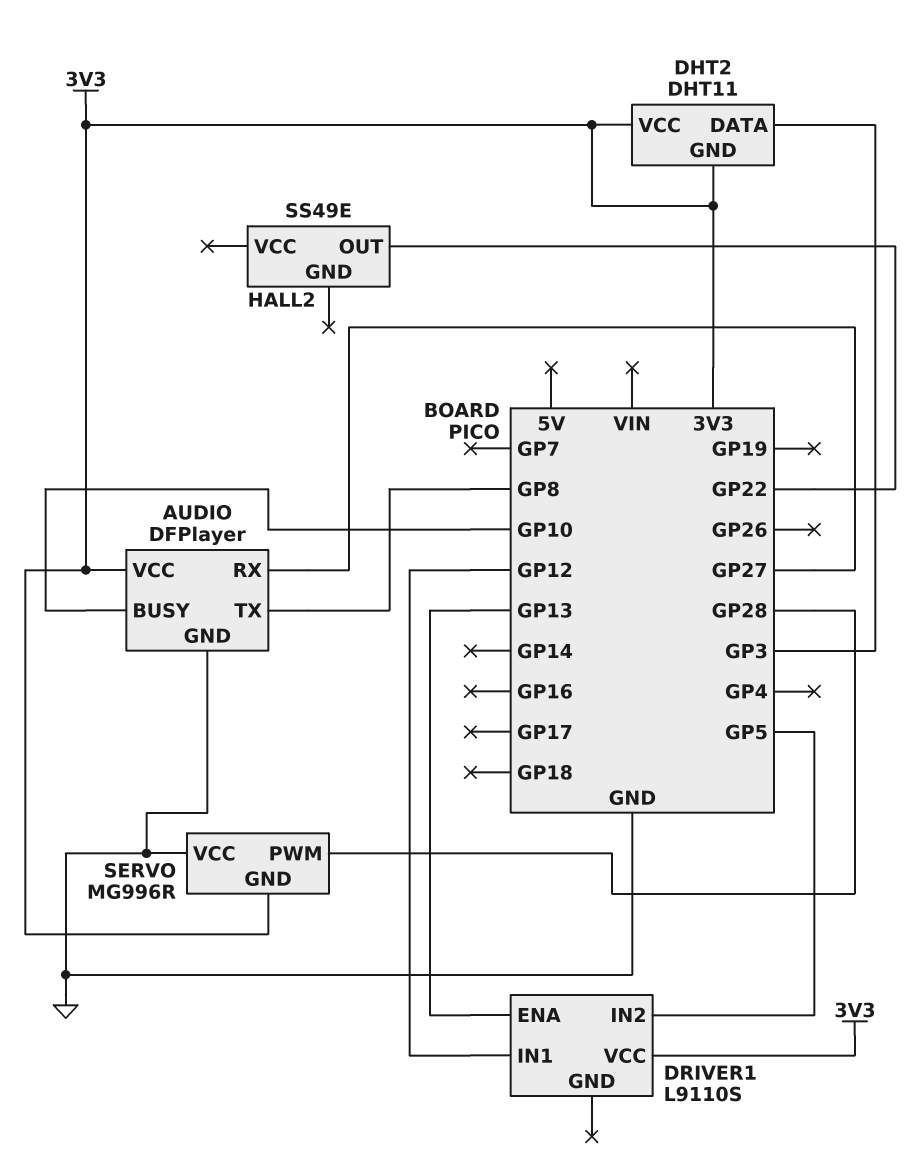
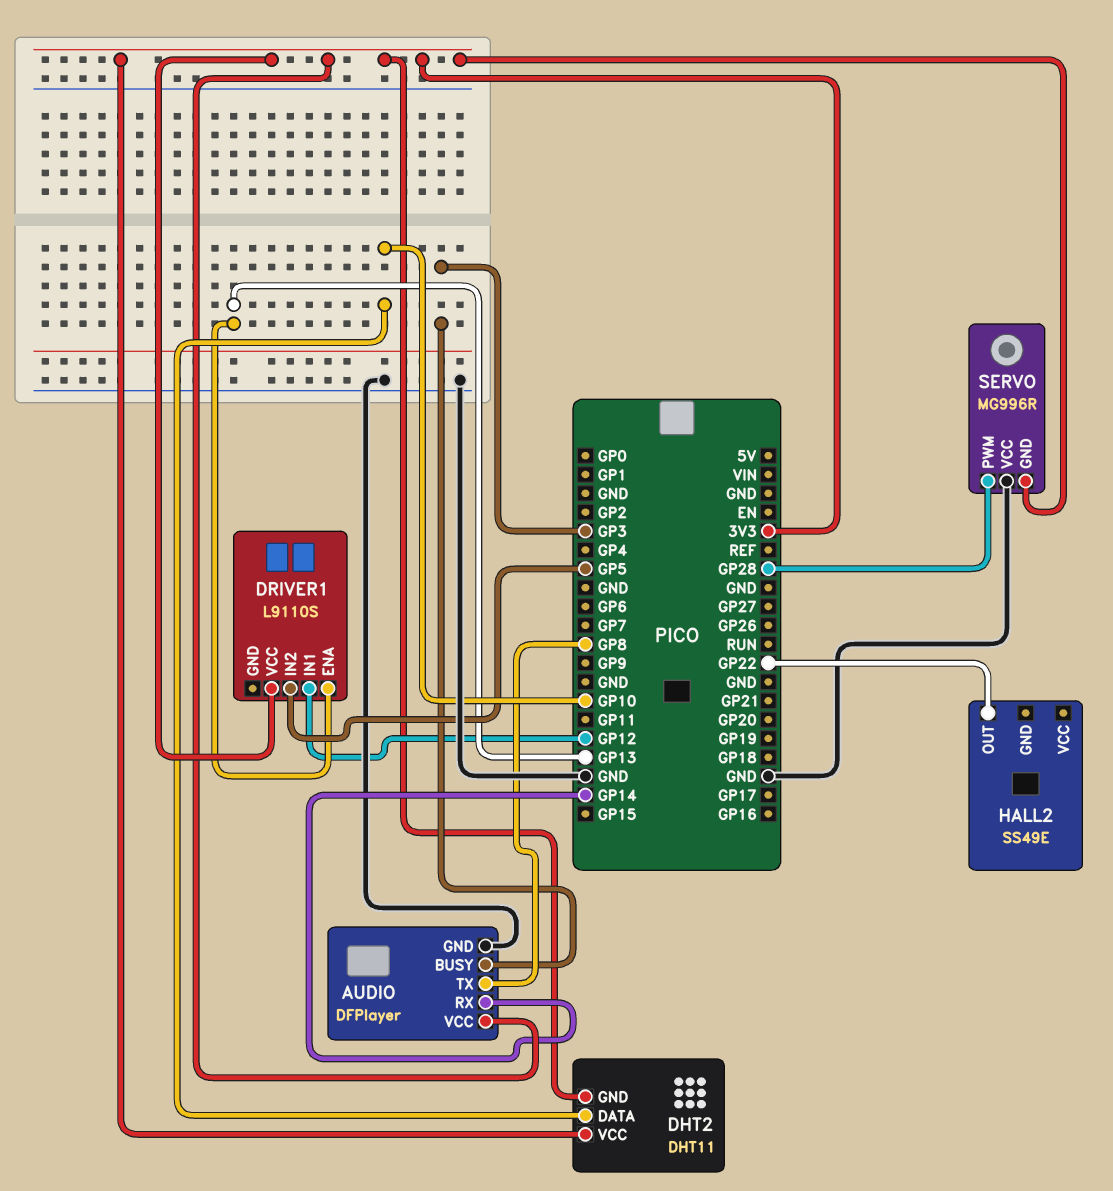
AUDIO pin BUSY: GP10 -> GP3
AUDIO pin RX: GP27 -> GP14
DHT2 pin DATA: GP3 -> GP10

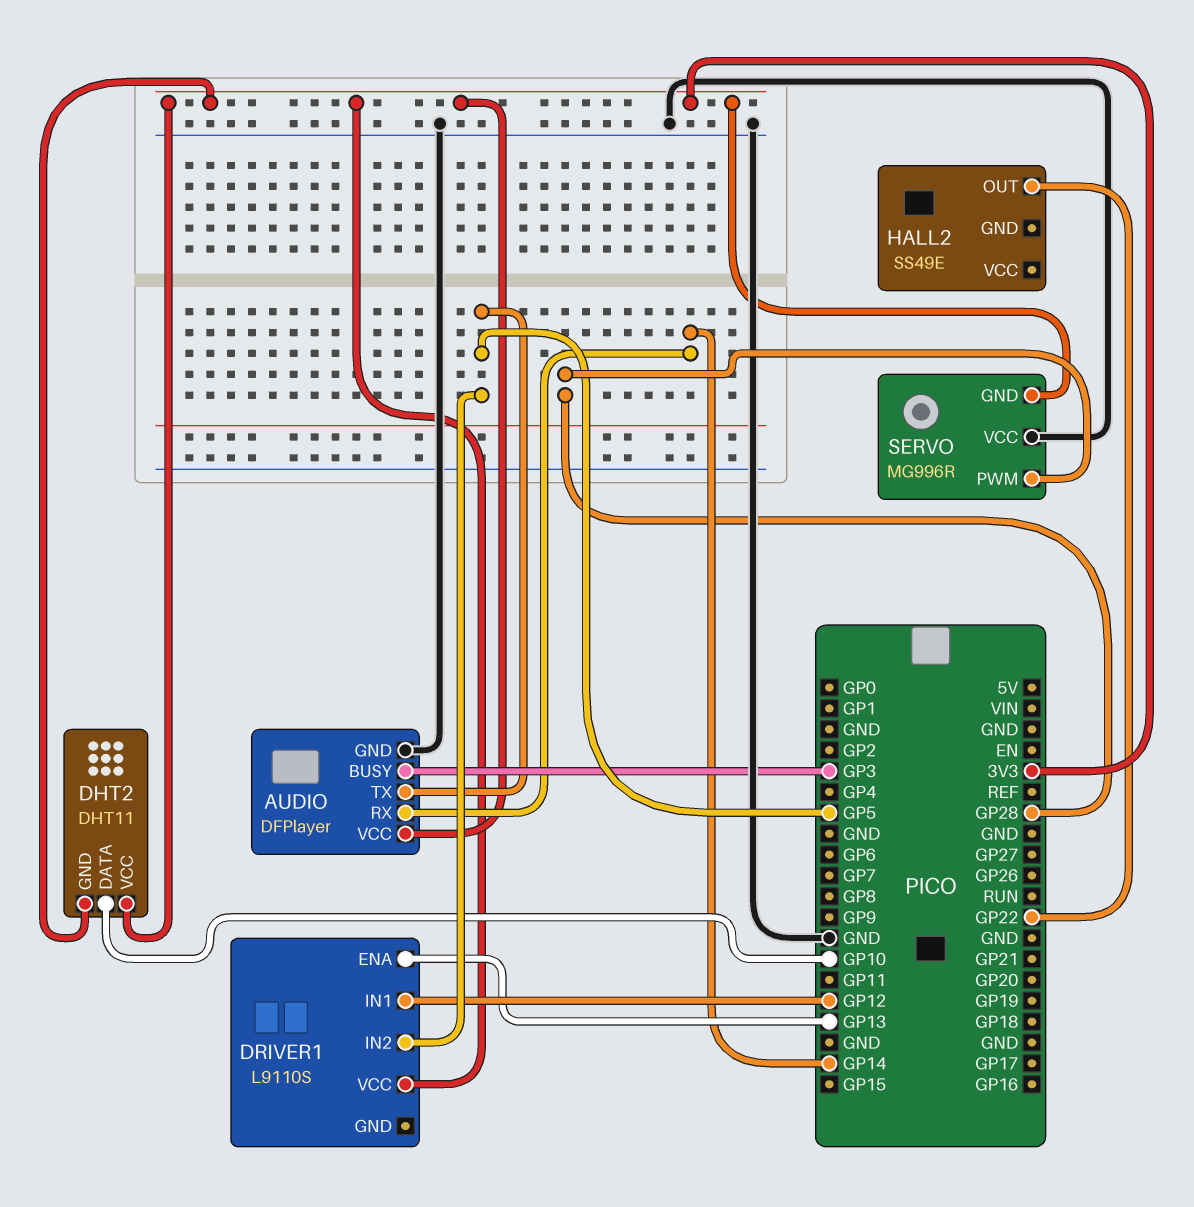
AUDIO pin TX: GP8 -> GP5

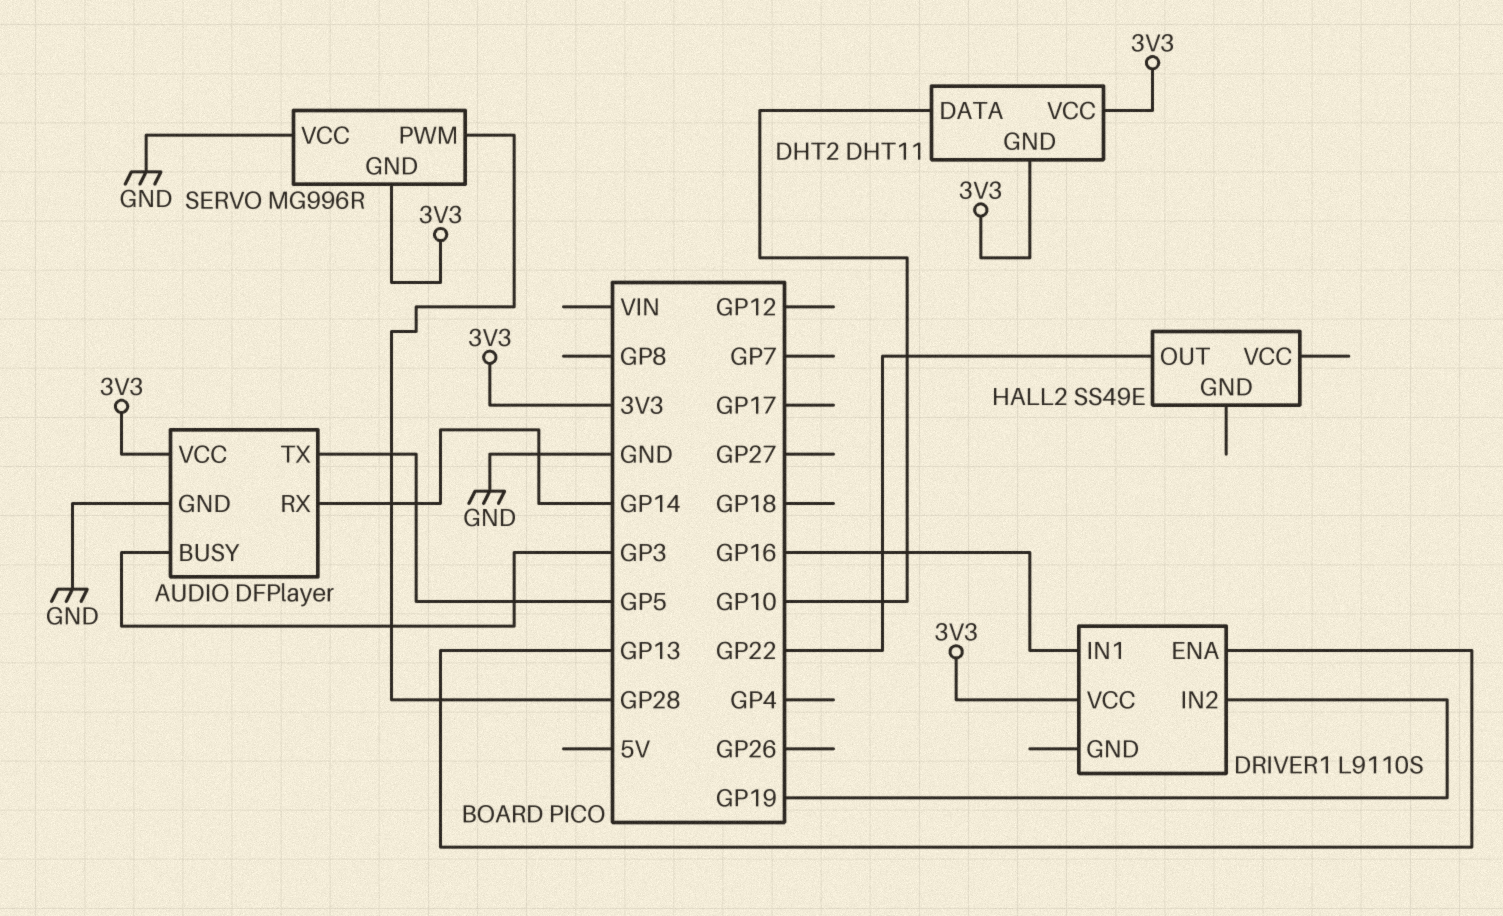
DRIVER1 pin IN1: GP12 -> GP16
DRIVER1 pin IN2: GP5 -> GP19

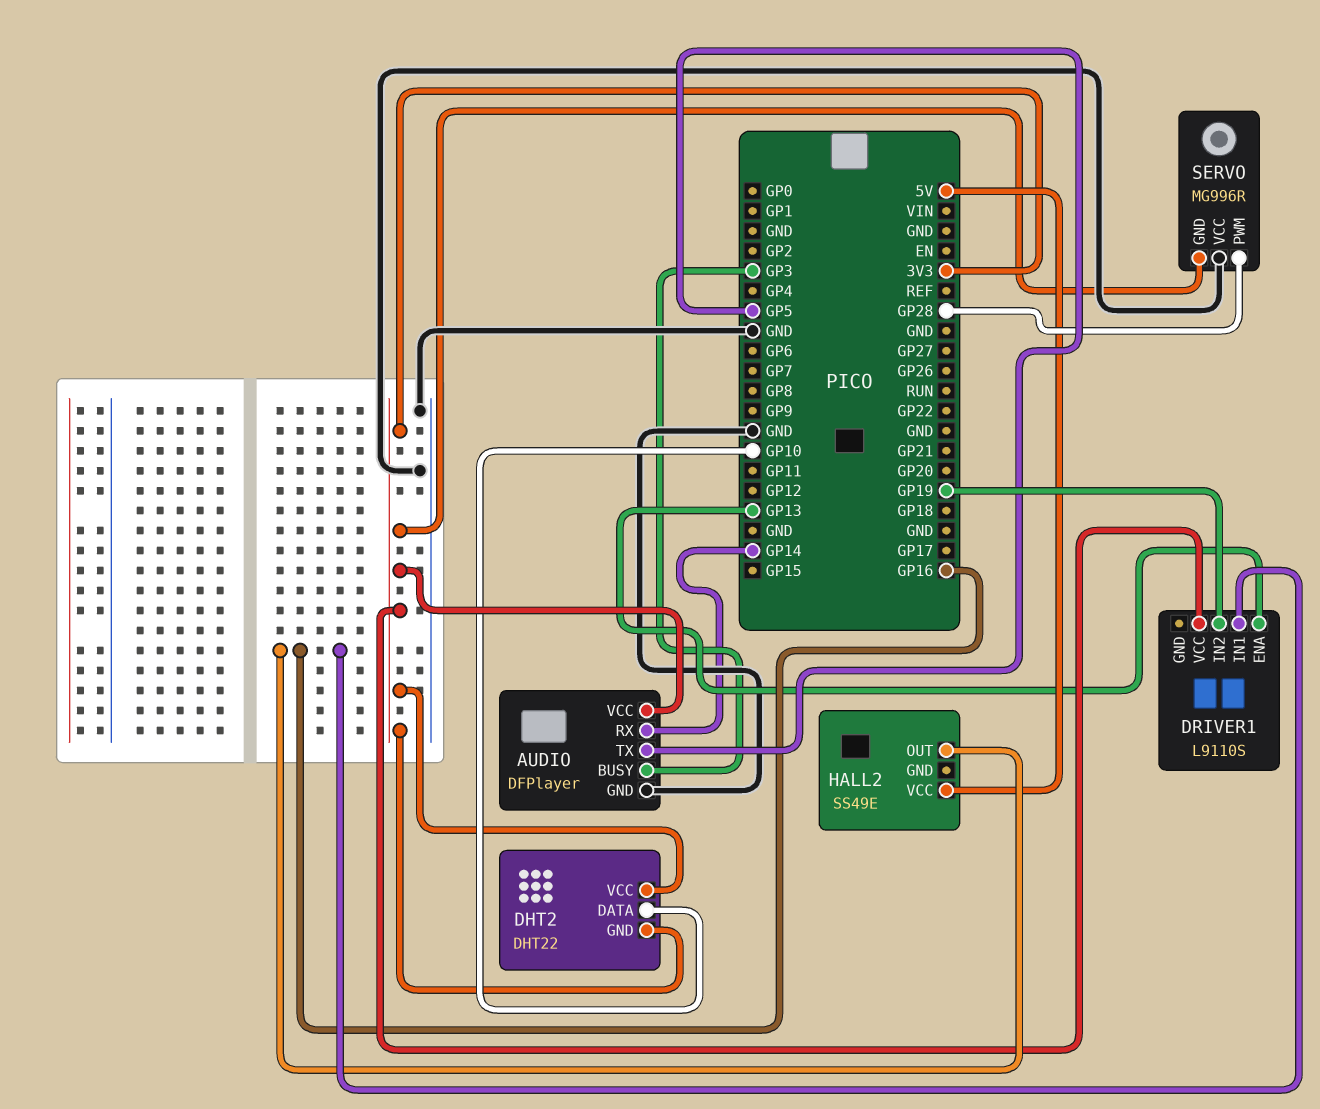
DHT2: DHT11 -> DHT22
HALL2 pin OUT: GP22 -> GP16
HALL2 pin VCC: none -> 5V

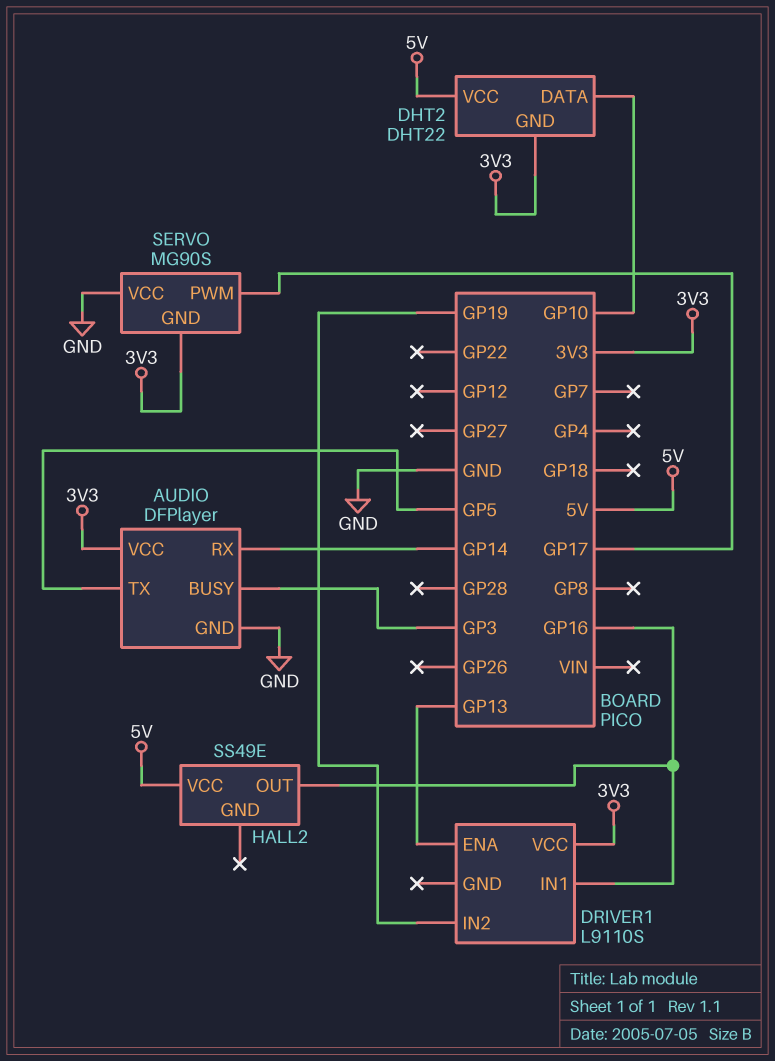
DHT2 pin VCC: 3V3 -> 5V
SERVO: MG996R -> MG90S
SERVO pin PWM: GP28 -> GP17

